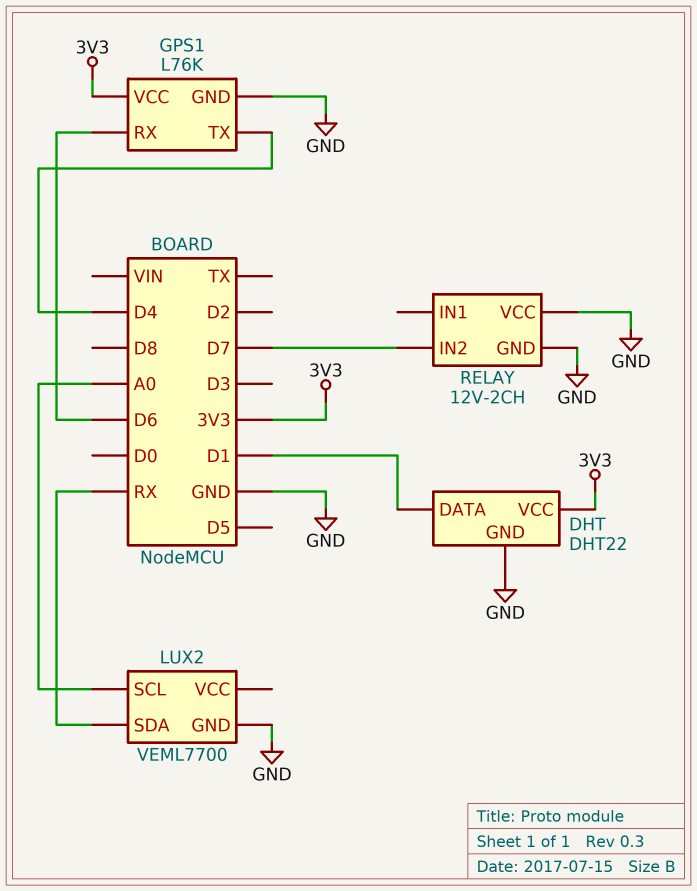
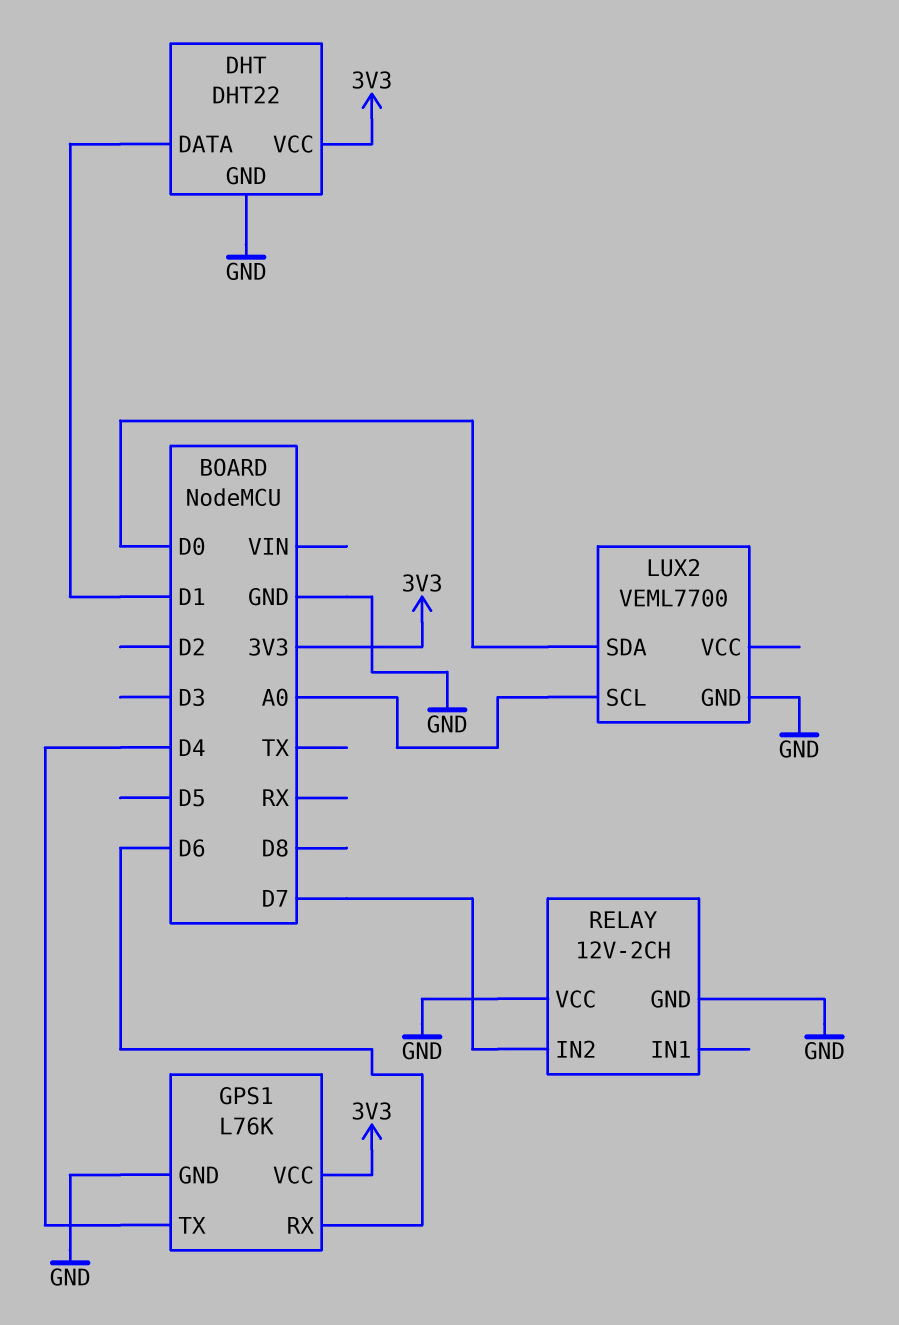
LUX2 pin SDA: RX -> D0

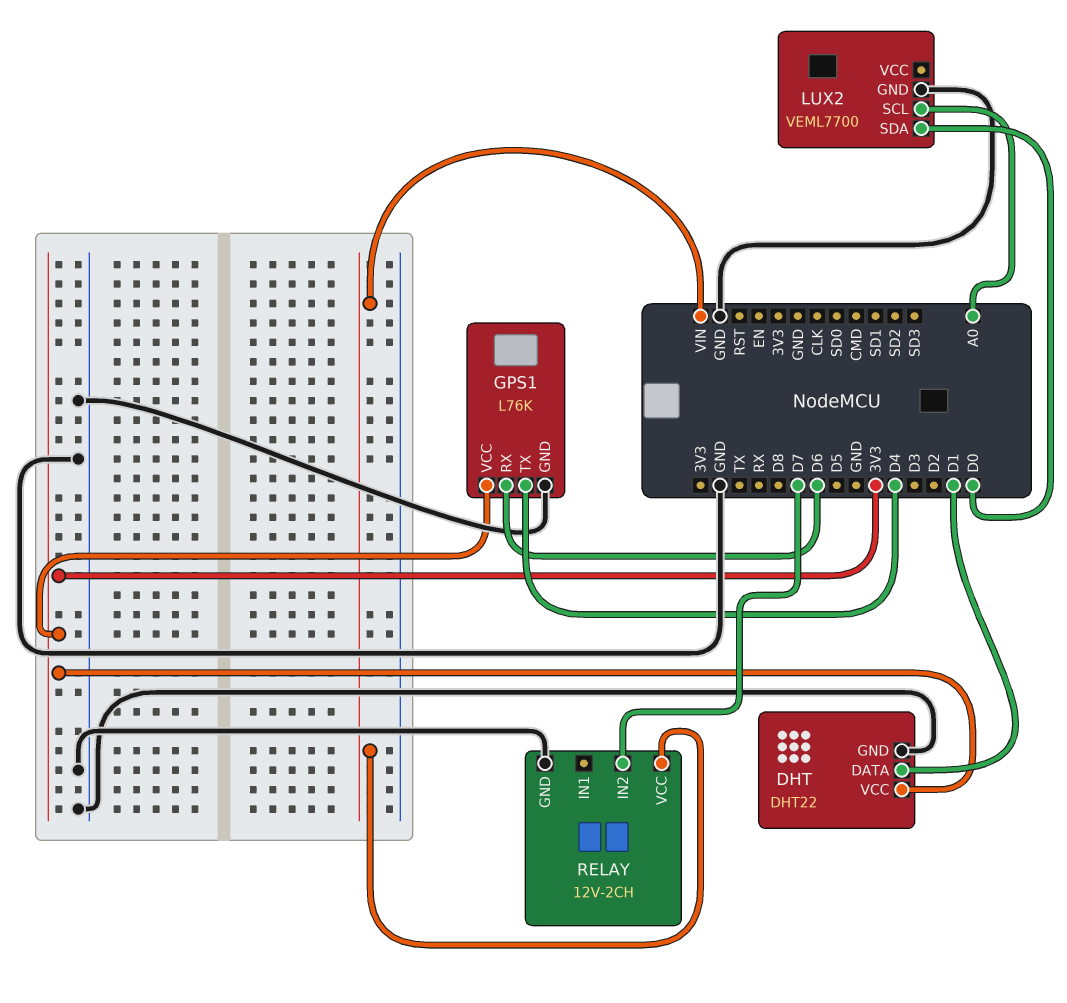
RELAY pin VCC: GND -> VIN

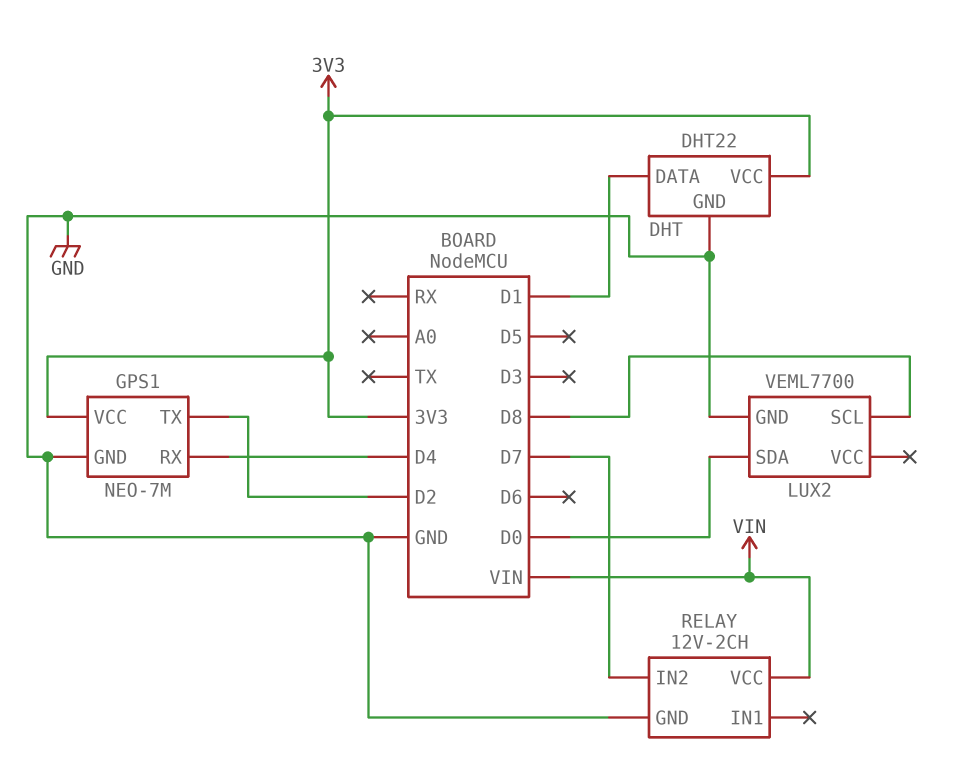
GPS1: L76K -> NEO-7M
GPS1 pin RX: D6 -> D4
GPS1 pin TX: D4 -> D2
LUX2 pin SCL: A0 -> D8

